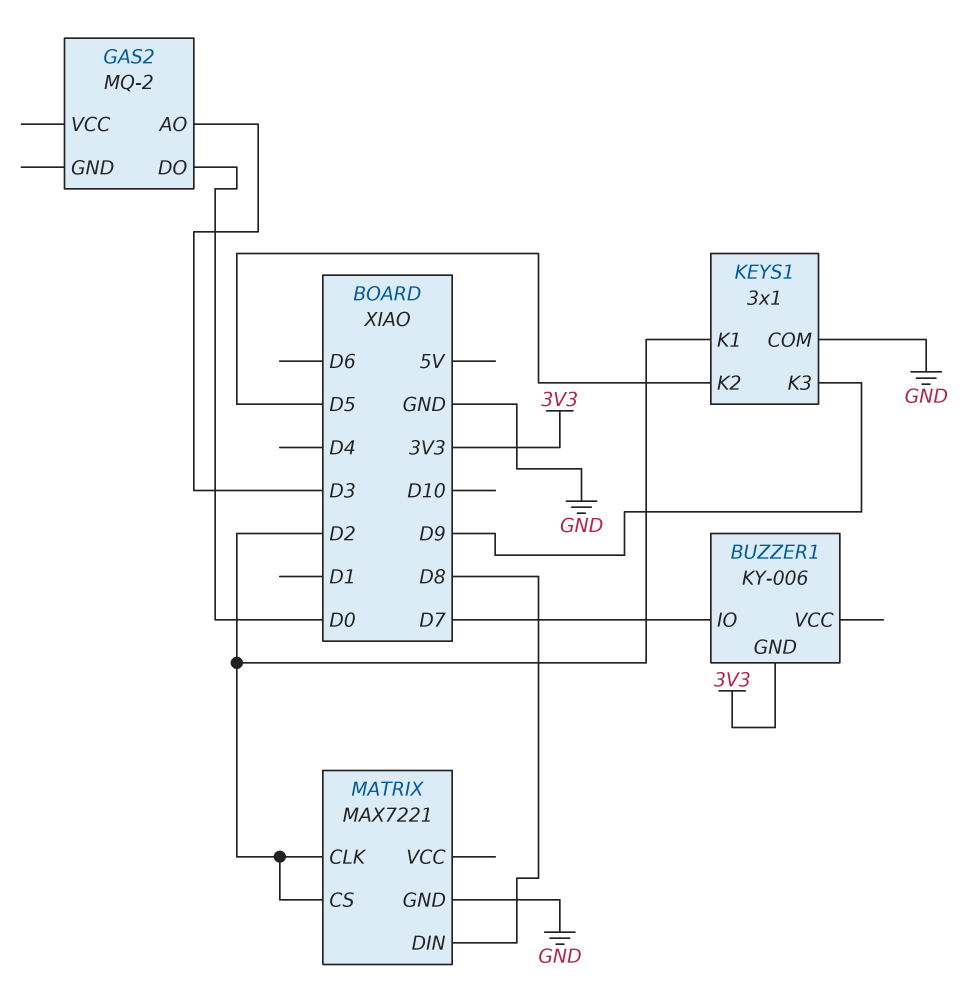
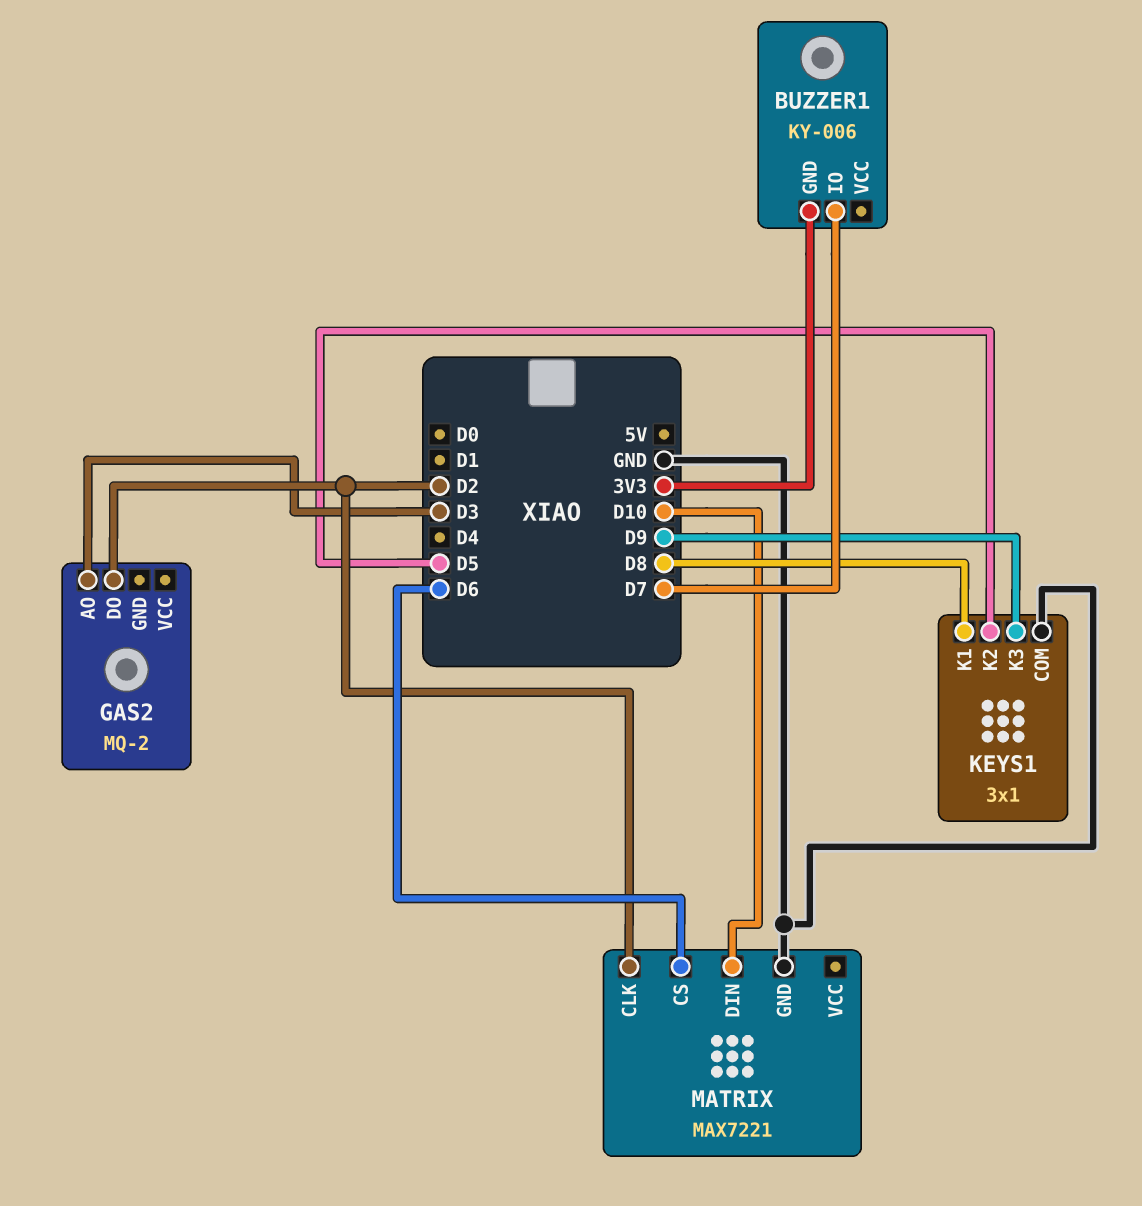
GAS2 pin DO: D0 -> D2
KEYS1 pin K1: D2 -> D8
MATRIX pin CS: D2 -> D6
MATRIX pin DIN: D8 -> D10

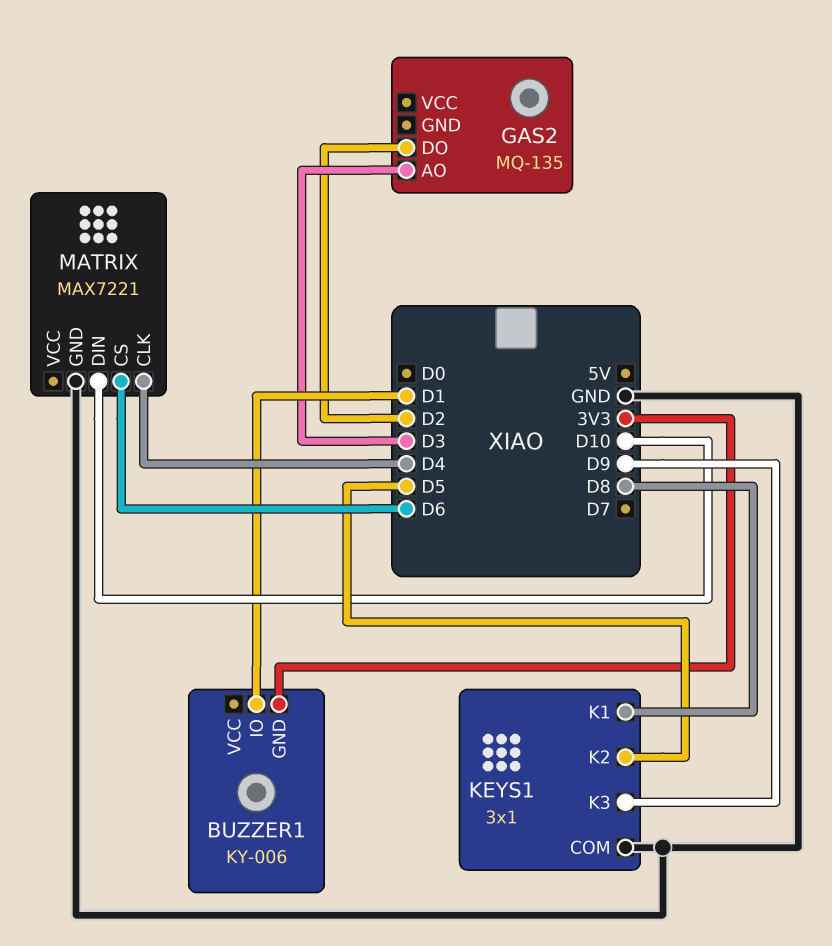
BUZZER1 pin IO: D7 -> D1
GAS2: MQ-2 -> MQ-135
MATRIX pin CLK: D2 -> D4

